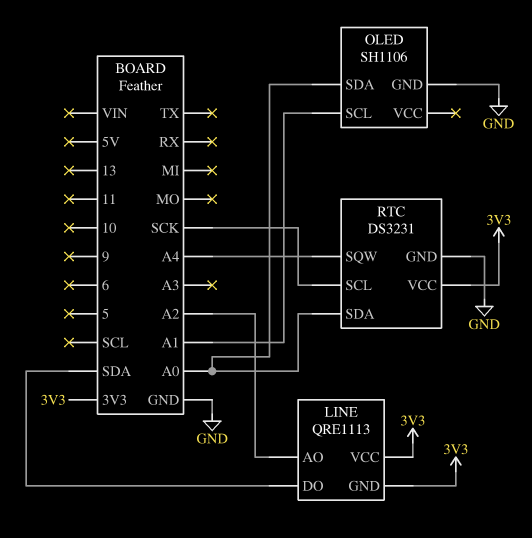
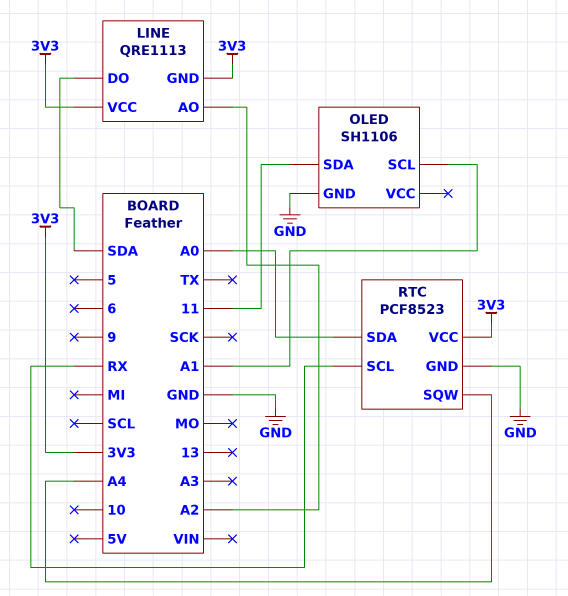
OLED pin SDA: A0 -> 11
RTC: DS3231 -> PCF8523
RTC pin SCL: SCK -> RX

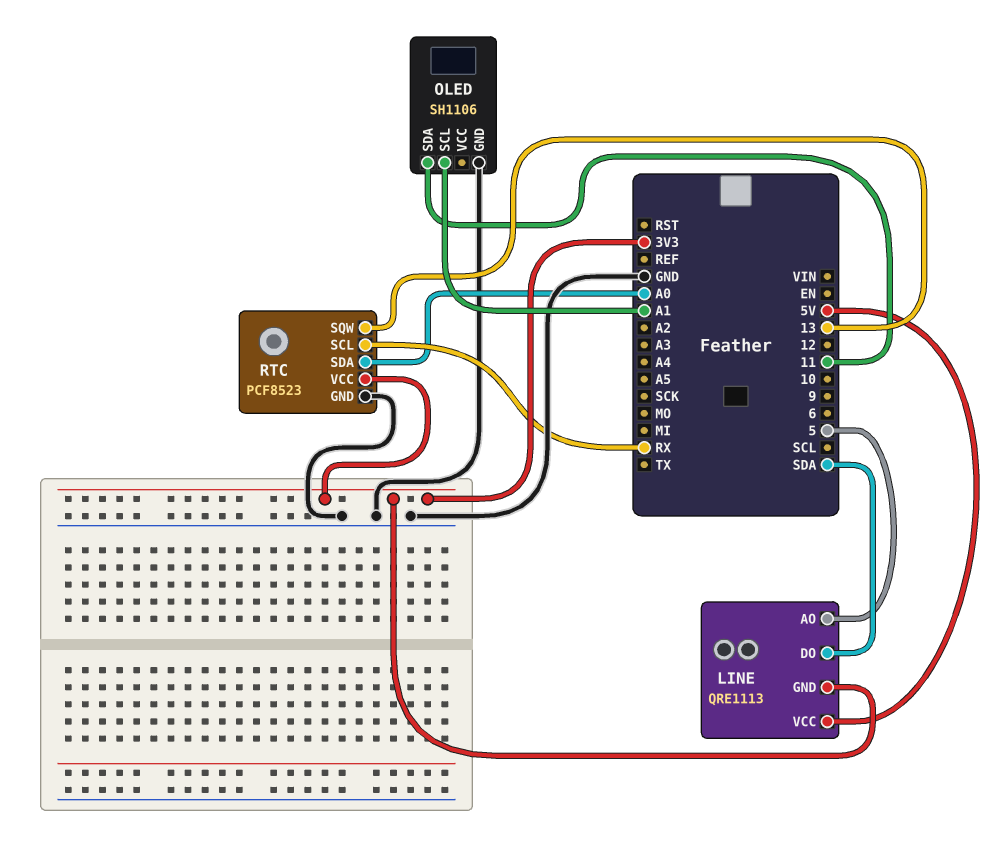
LINE pin AO: A2 -> 5
LINE pin VCC: 3V3 -> 5V
RTC pin SQW: A4 -> 13

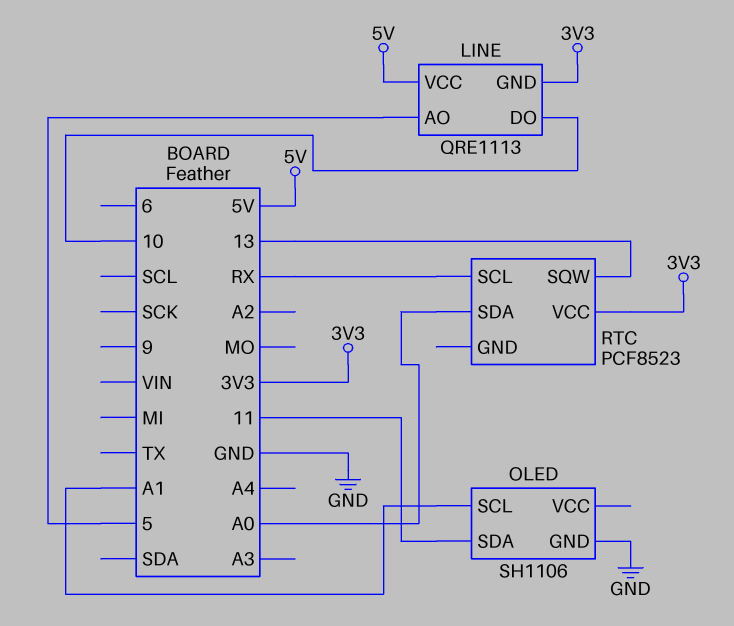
LINE pin DO: SDA -> 10
RTC pin GND: GND -> none

